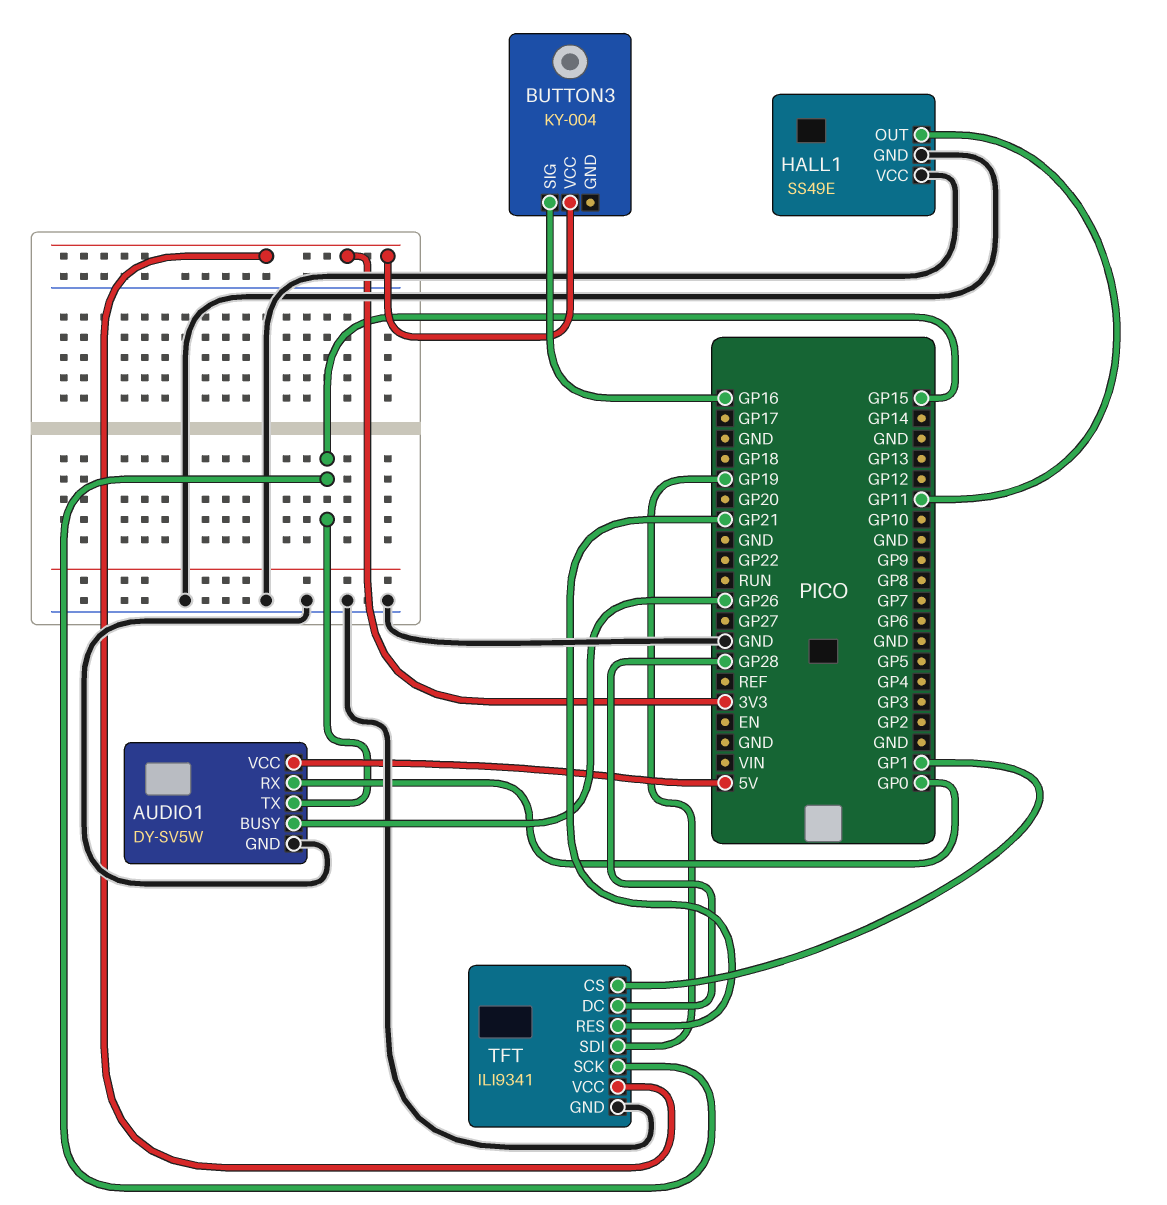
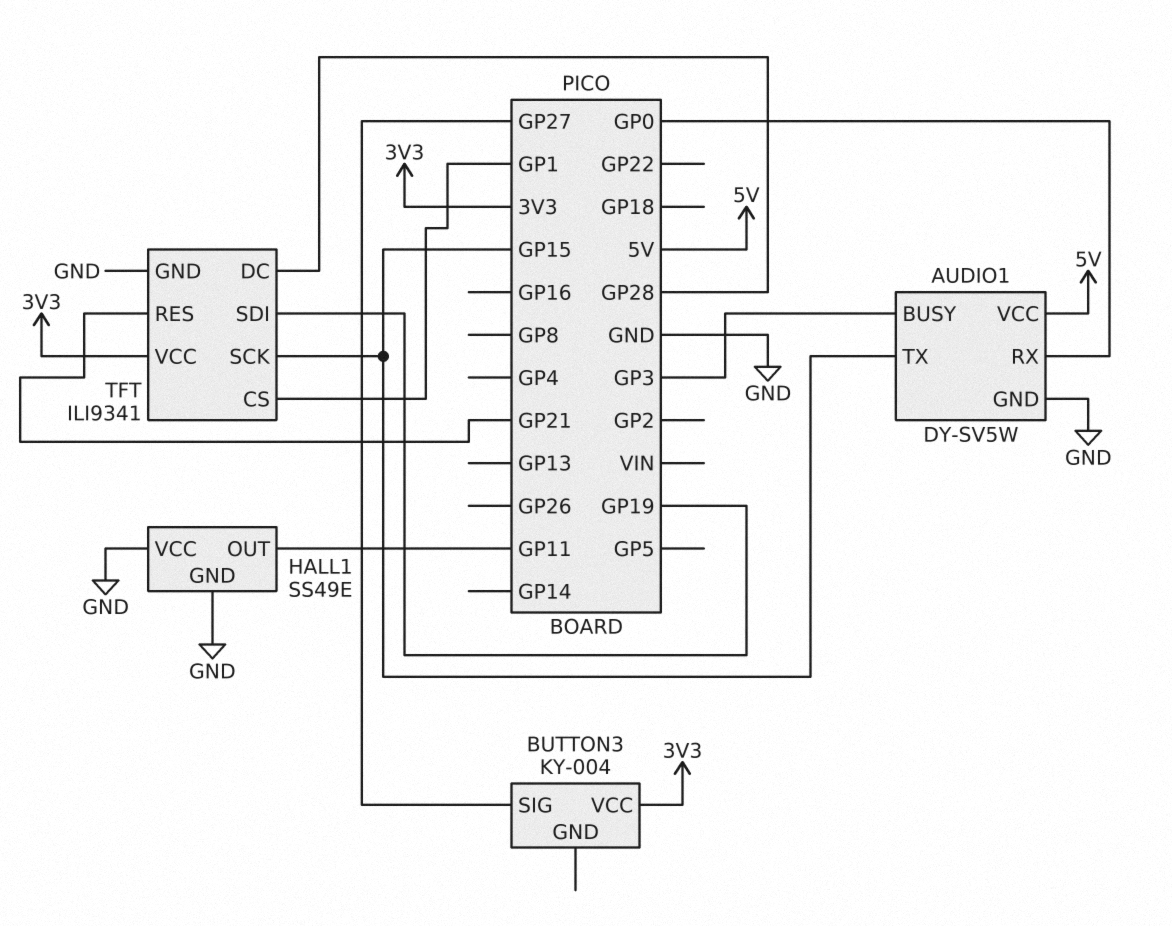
AUDIO1 pin BUSY: GP26 -> GP3
BUTTON3 pin SIG: GP16 -> GP27

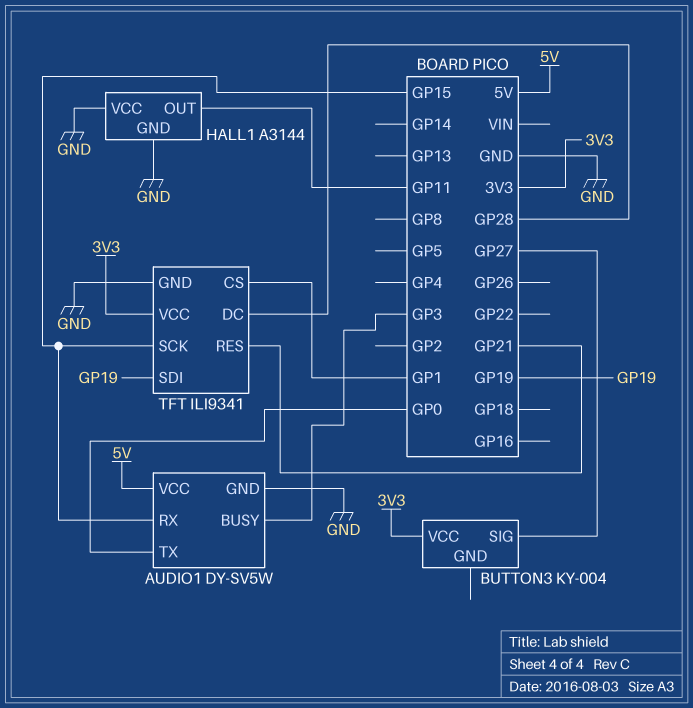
AUDIO1 pin RX: GP0 -> GP15
AUDIO1 pin TX: GP15 -> GP0
HALL1: SS49E -> A3144

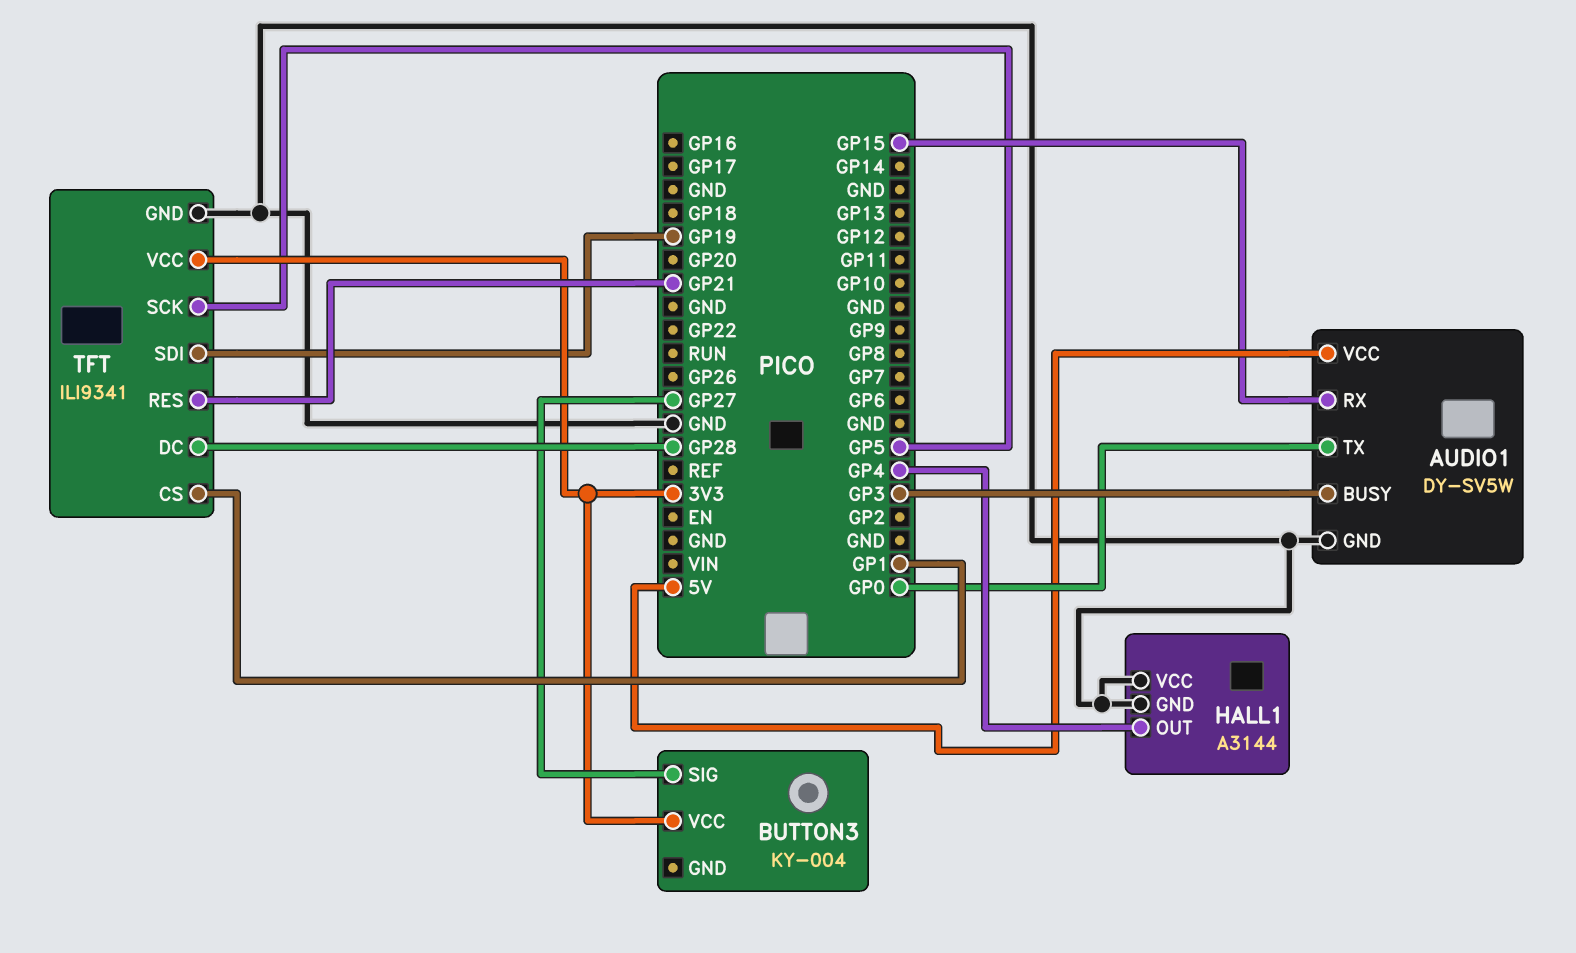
HALL1 pin OUT: GP11 -> GP4
TFT pin SCK: GP15 -> GP5

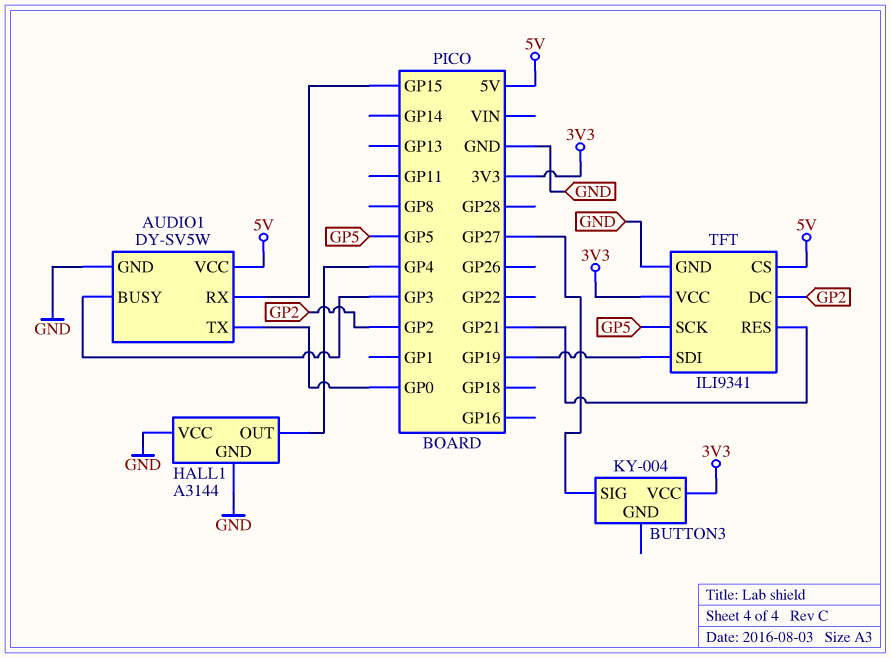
TFT pin CS: GP1 -> 5V
TFT pin DC: GP28 -> GP2

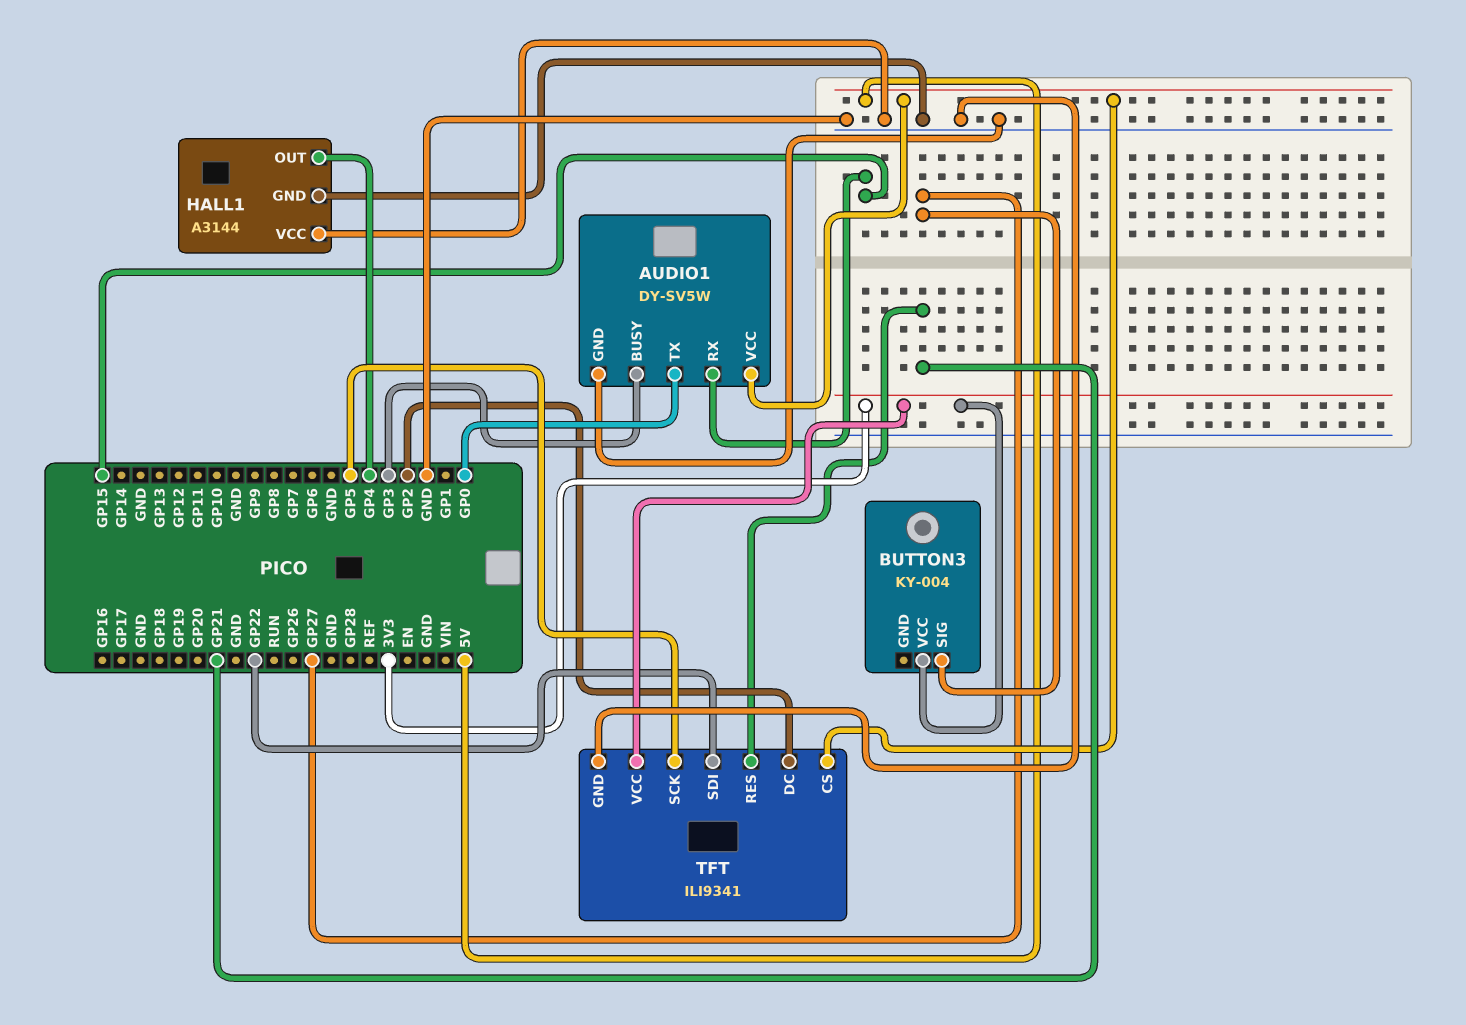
TFT pin SDI: GP19 -> GP22

